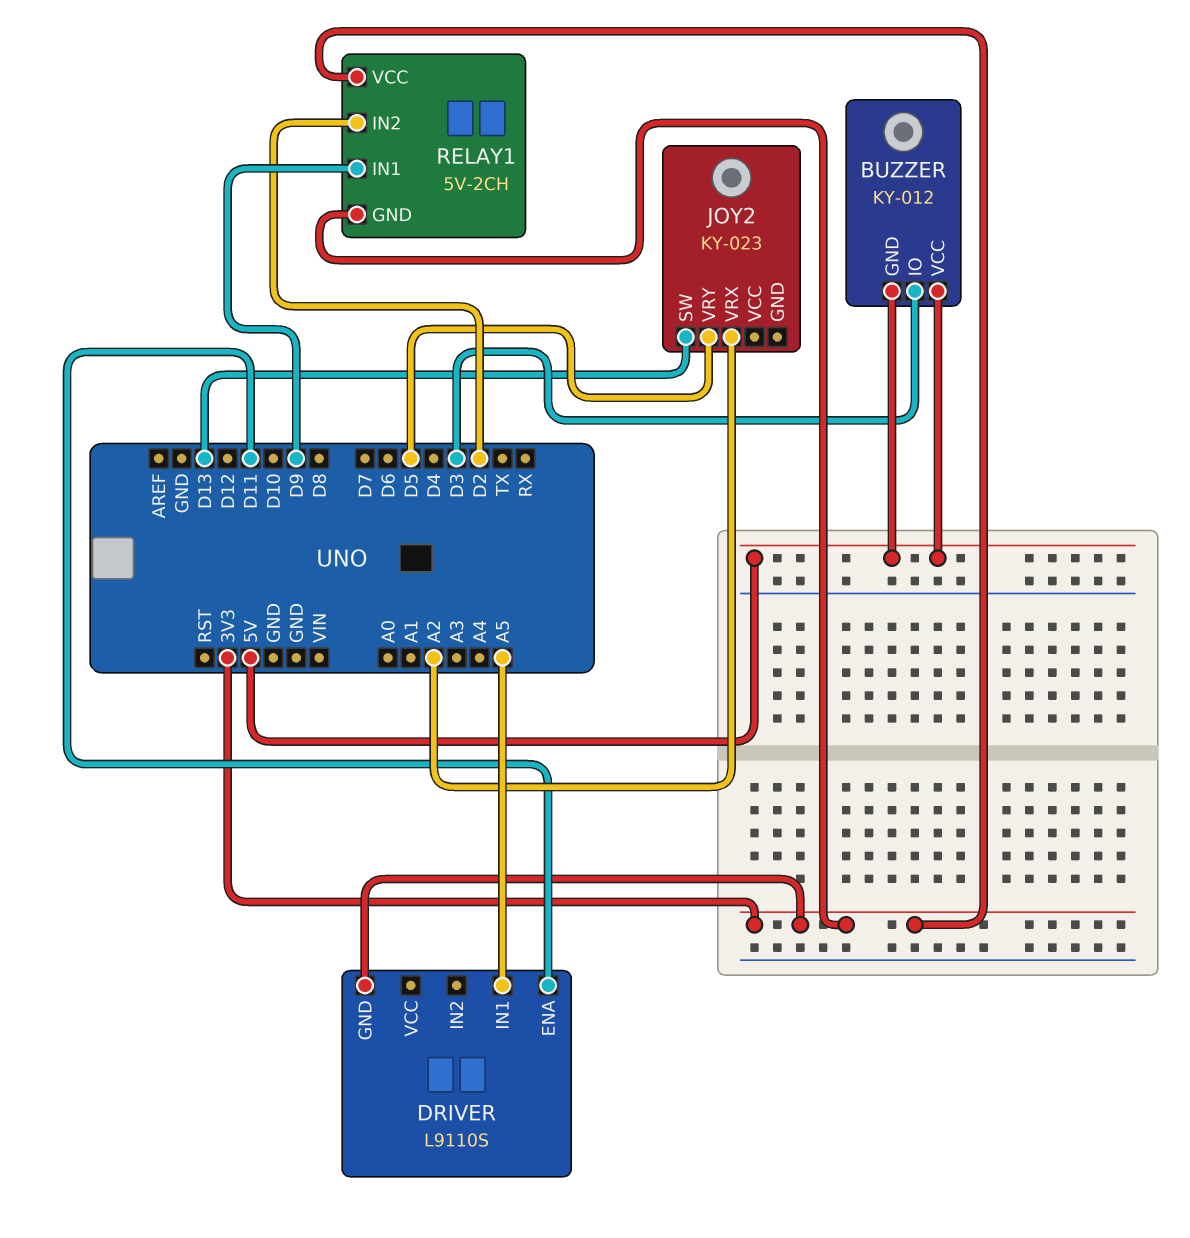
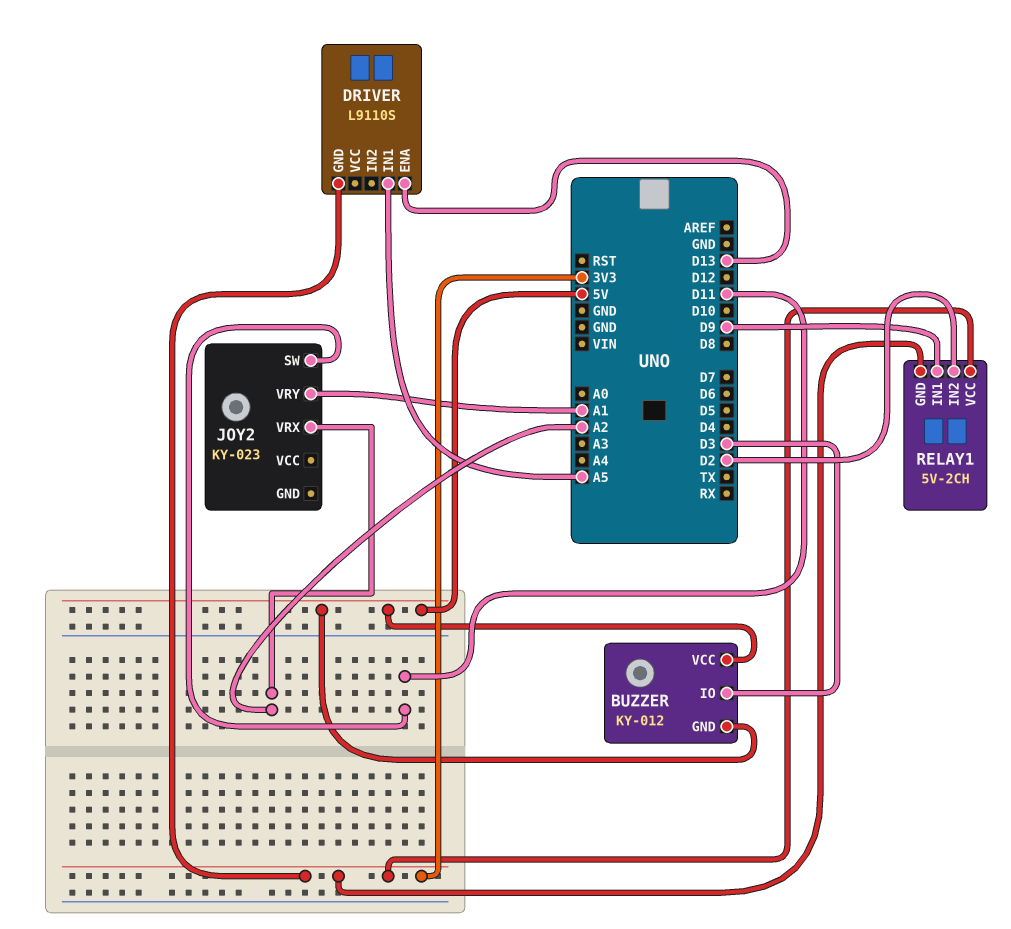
DRIVER pin ENA: D11 -> D13
JOY2 pin SW: D13 -> D11
JOY2 pin VRY: D5 -> A1

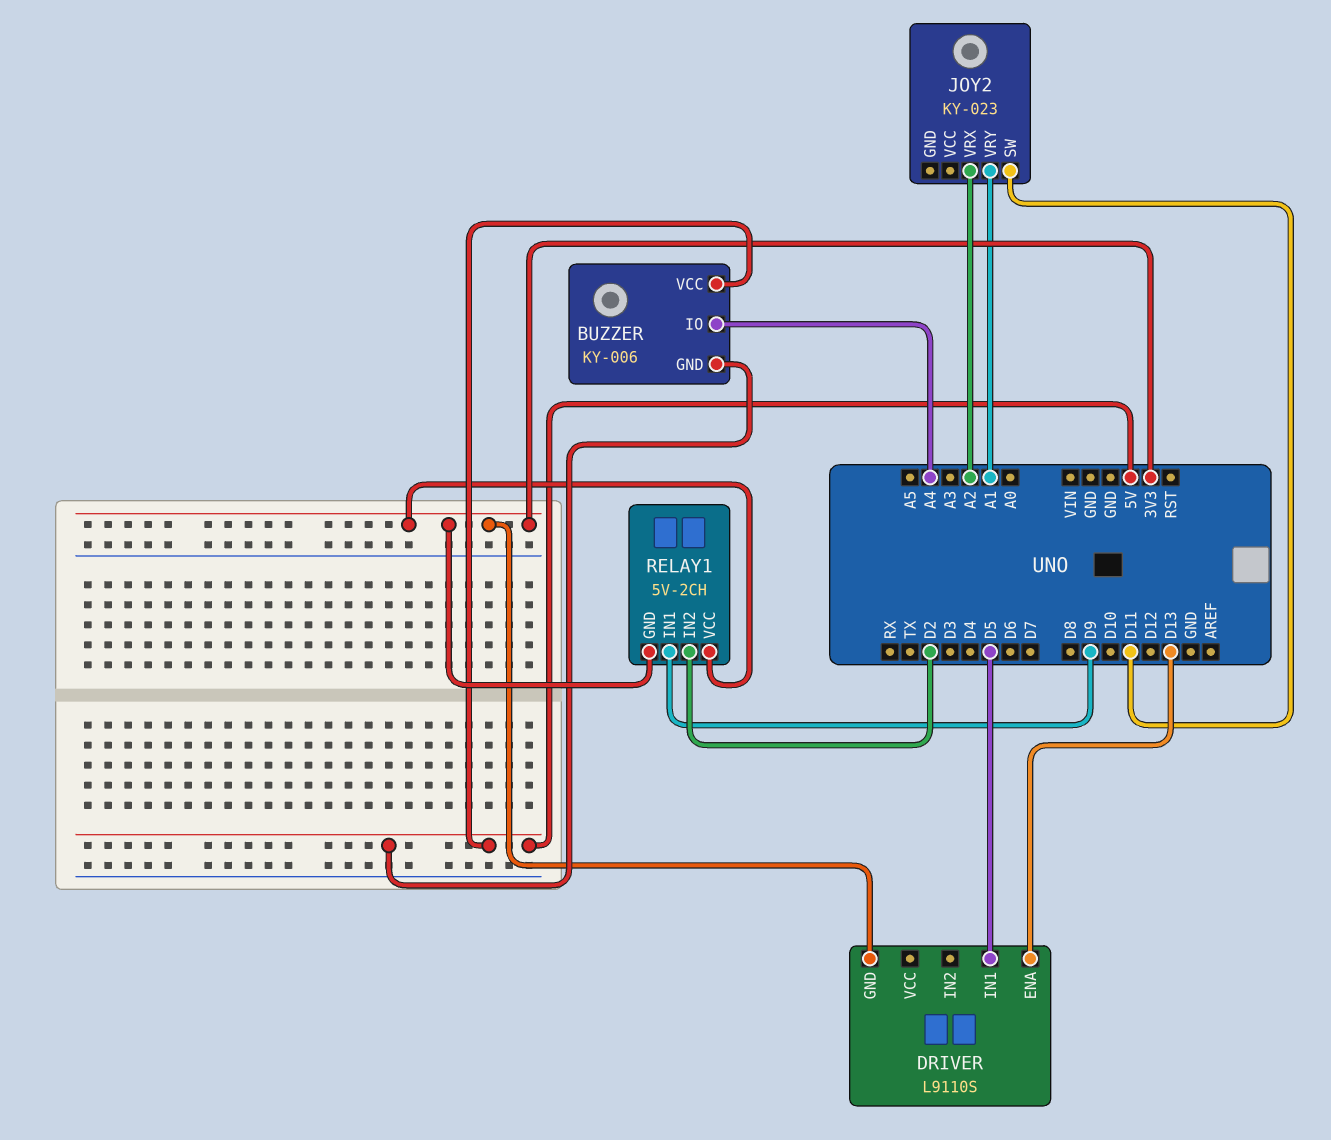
BUZZER: KY-012 -> KY-006
BUZZER pin IO: D3 -> A4
DRIVER pin IN1: A5 -> D5

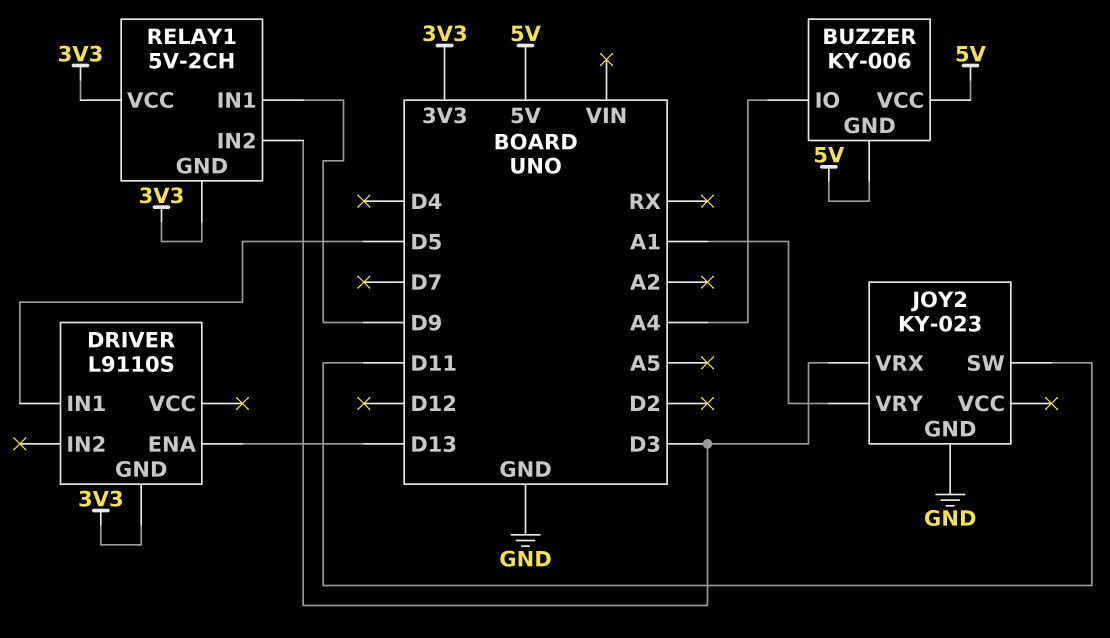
JOY2 pin GND: none -> GND
JOY2 pin VRX: A2 -> D3
RELAY1 pin IN2: D2 -> D3

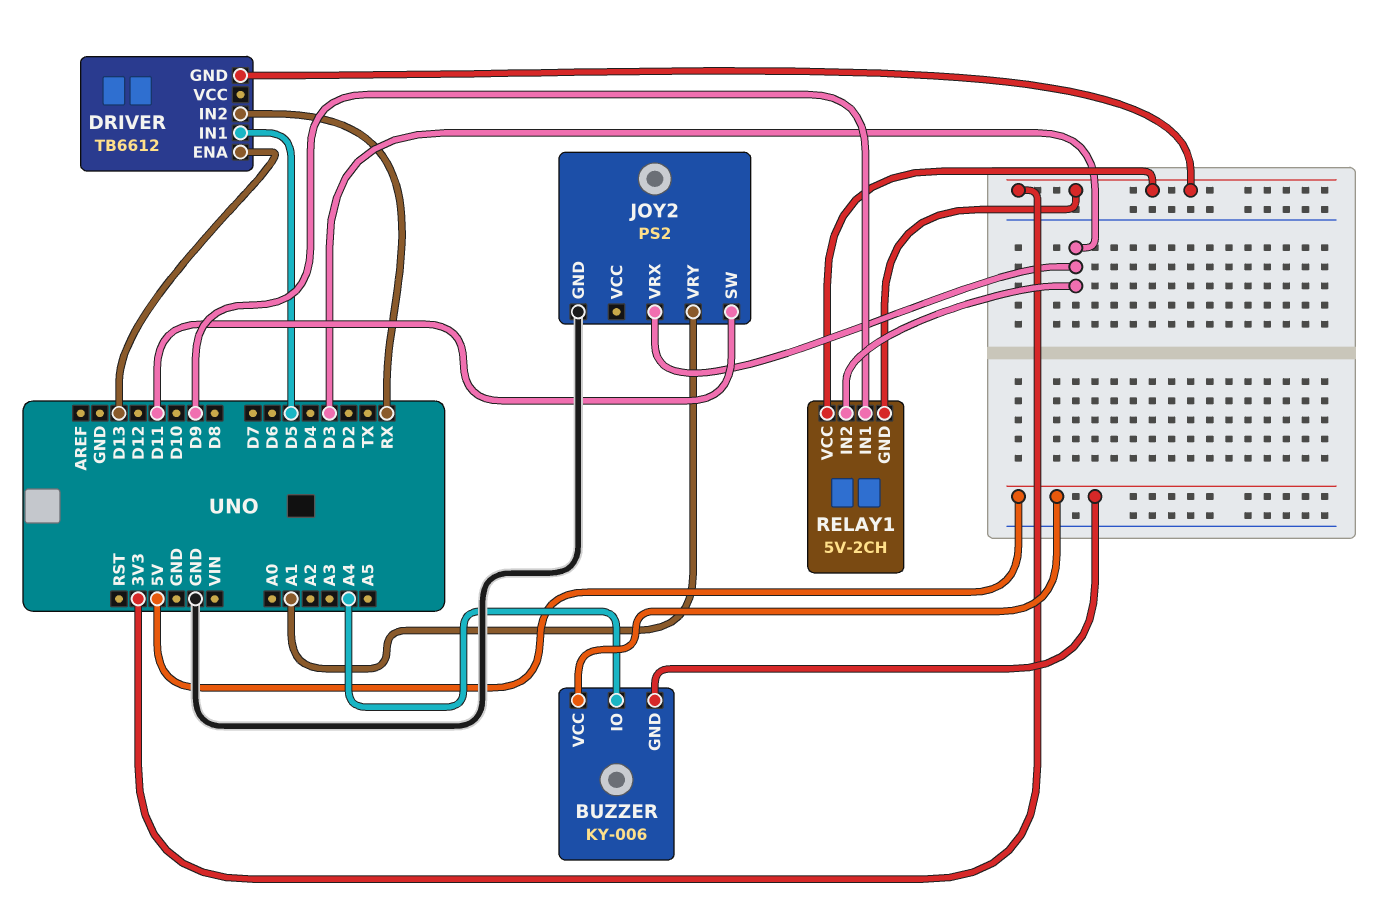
DRIVER: L9110S -> TB6612
DRIVER pin IN2: none -> RX
JOY2: KY-023 -> PS2

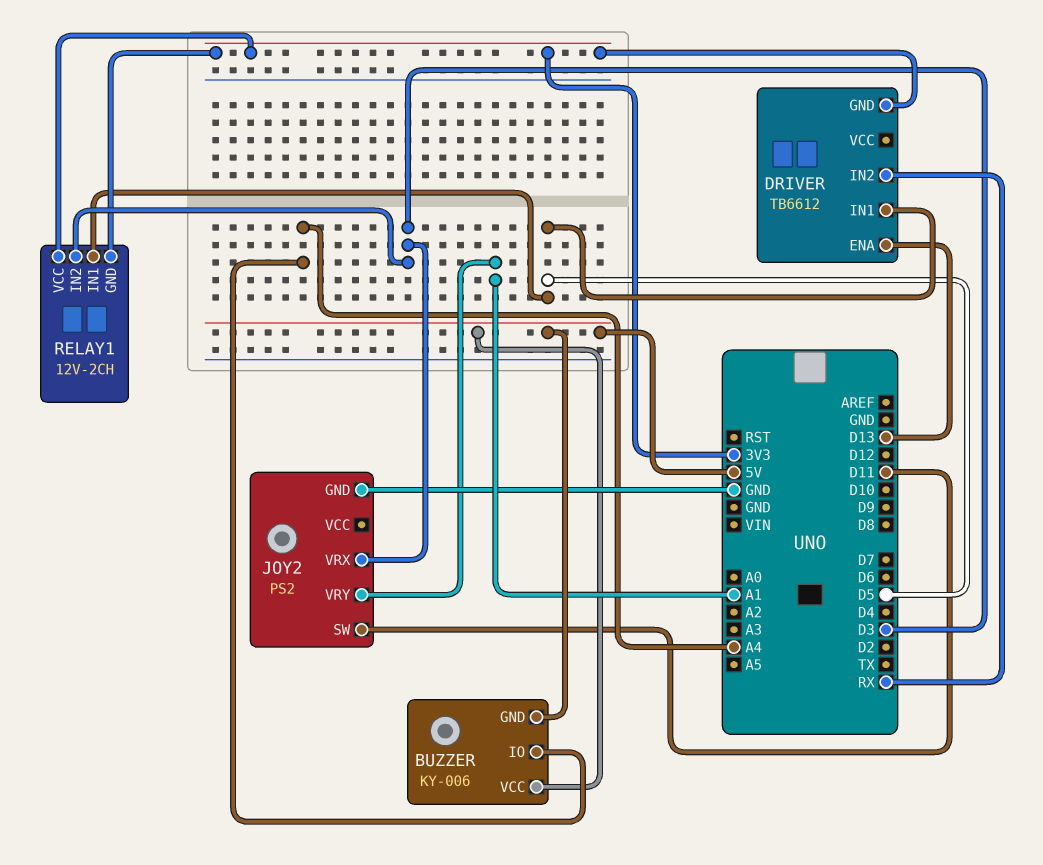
RELAY1: 5V-2CH -> 12V-2CH
RELAY1 pin IN1: D9 -> D5

